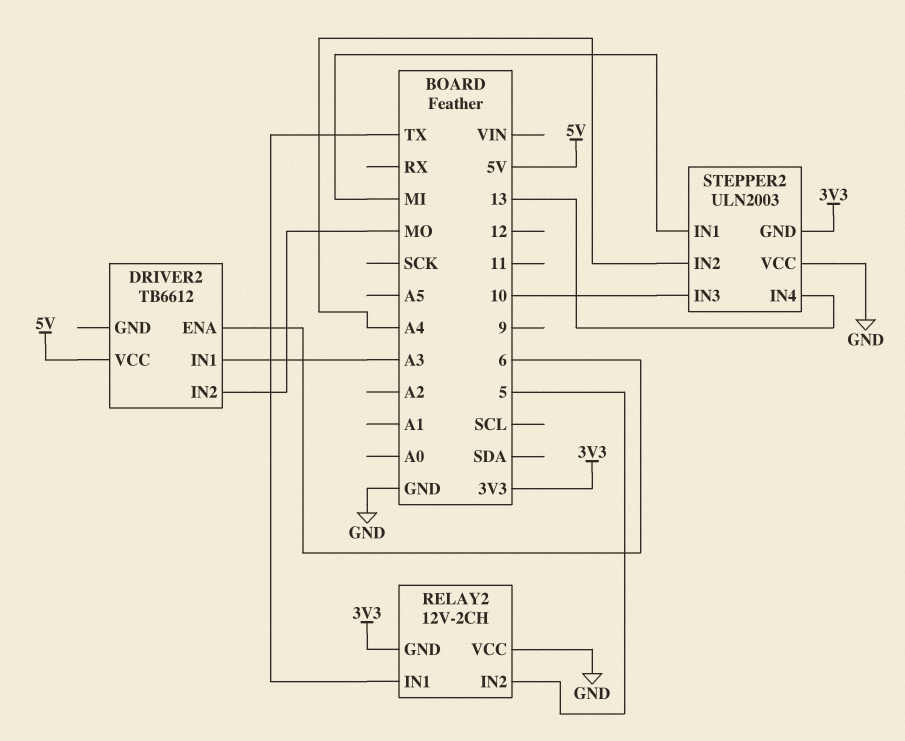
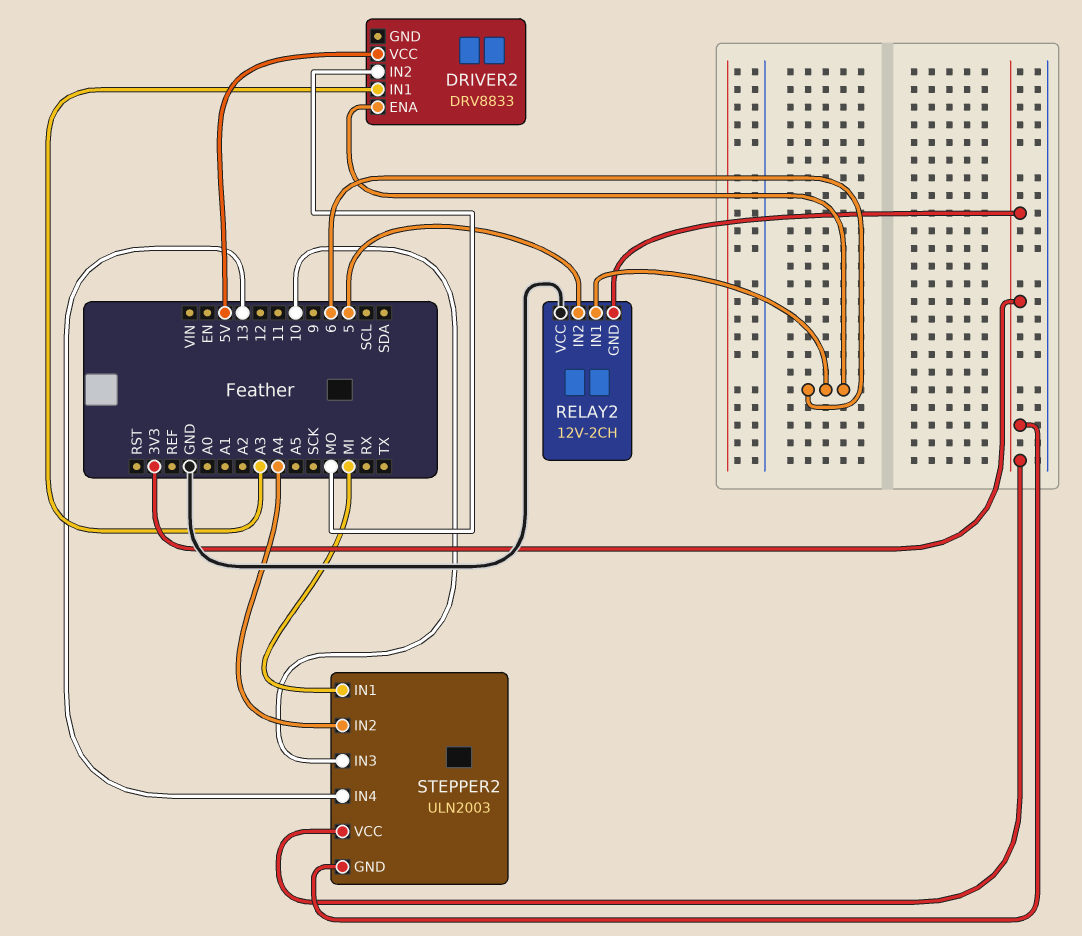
DRIVER2: TB6612 -> DRV8833
RELAY2 pin IN1: TX -> 6
STEPPER2 pin VCC: GND -> 3V3

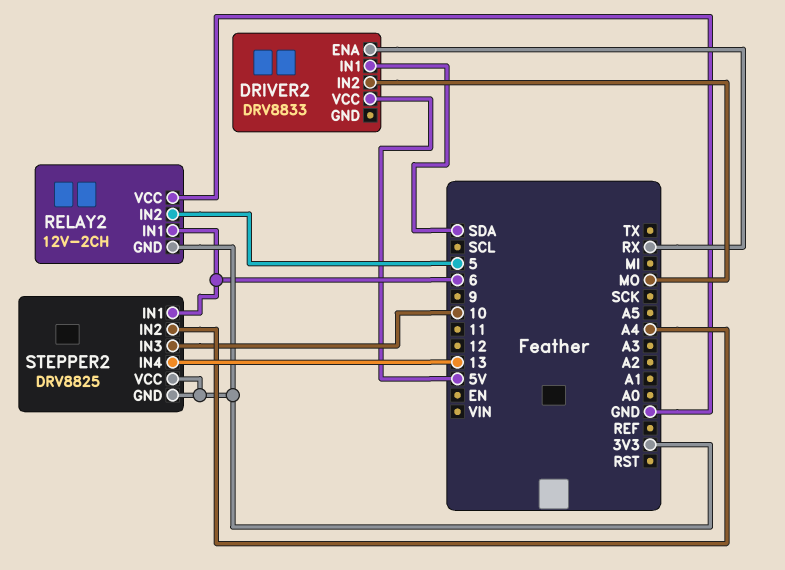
DRIVER2 pin ENA: 6 -> RX
DRIVER2 pin IN1: A3 -> SDA
STEPPER2: ULN2003 -> DRV8825
STEPPER2 pin IN1: MI -> 6

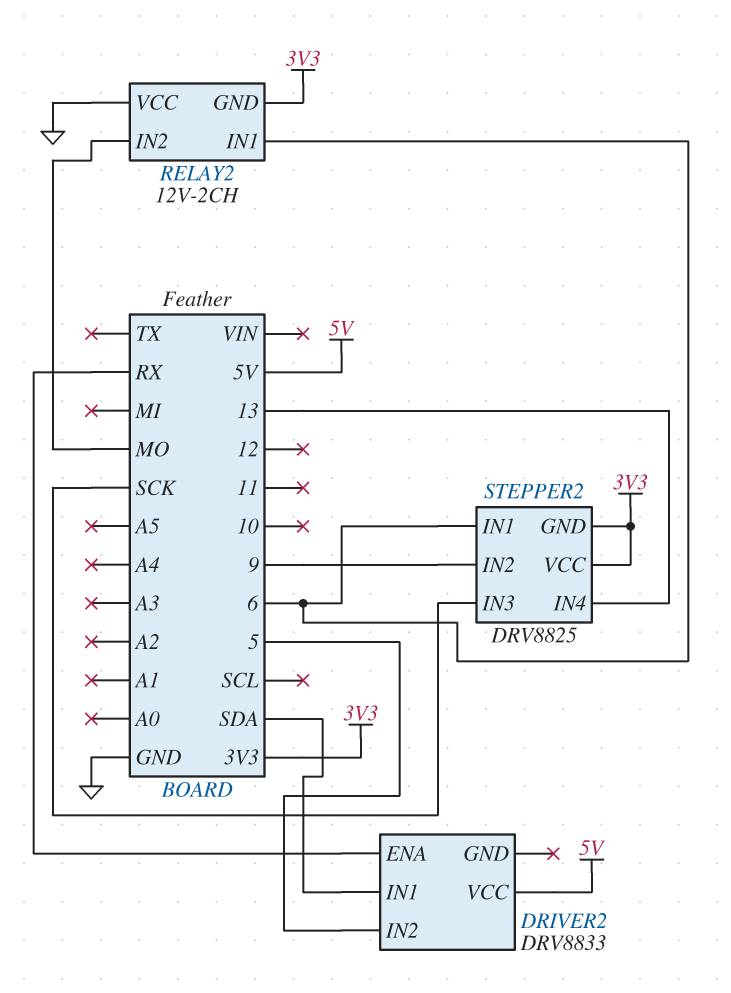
DRIVER2 pin IN2: MO -> 5
RELAY2 pin IN2: 5 -> MO
STEPPER2 pin IN2: A4 -> 9
STEPPER2 pin IN3: 10 -> SCK

